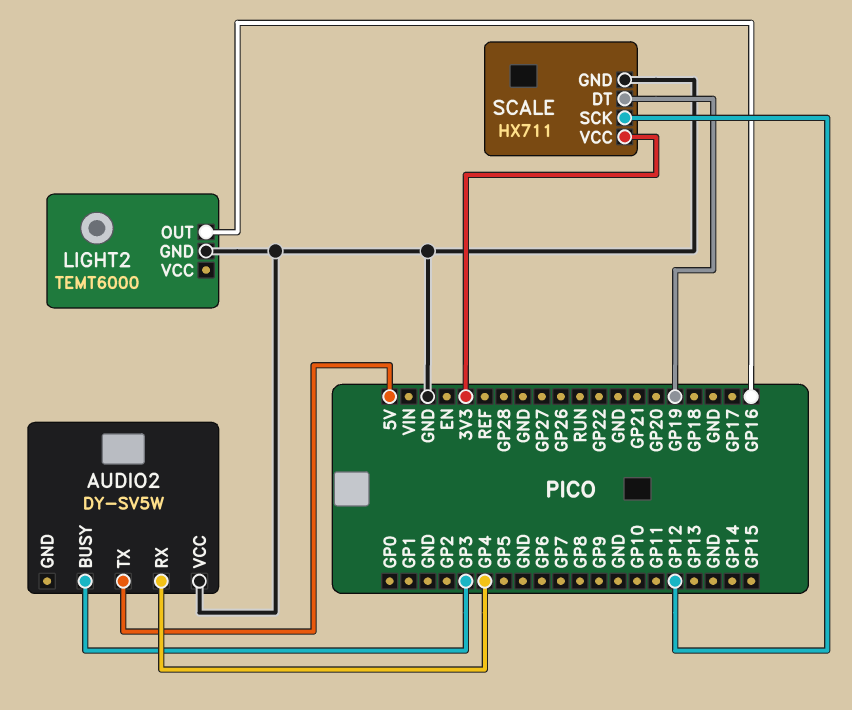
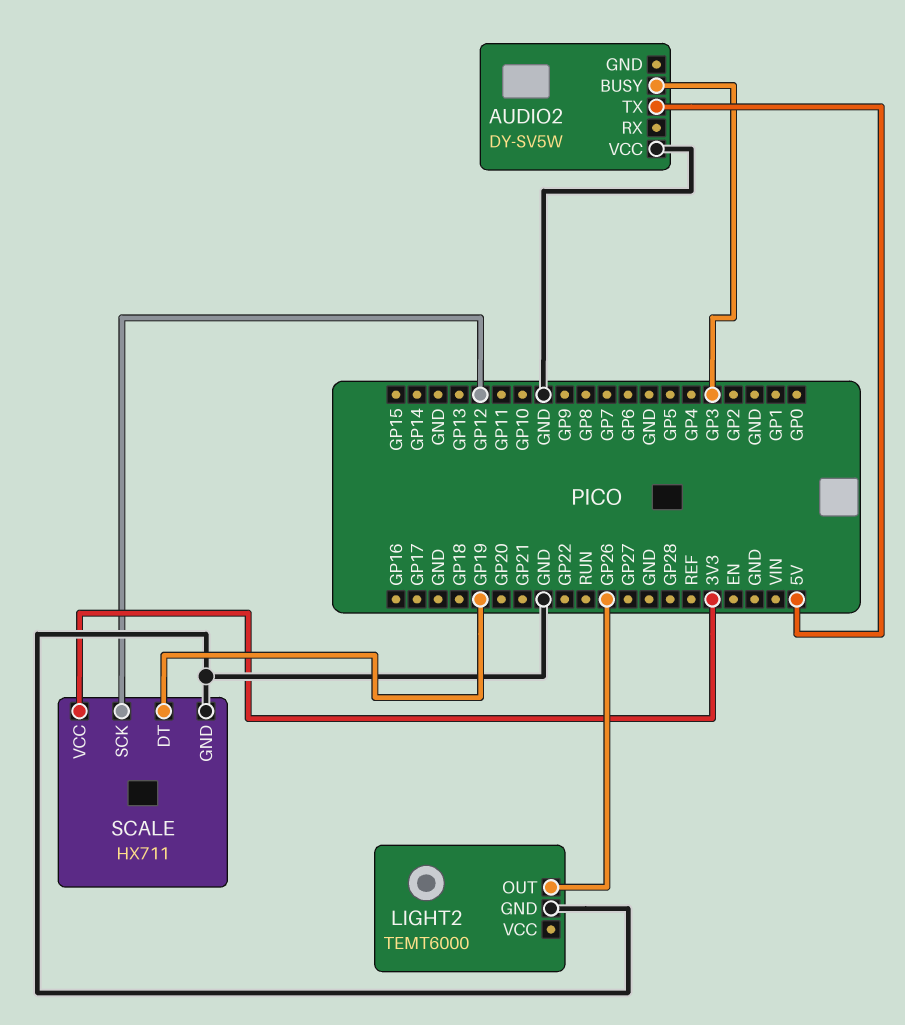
AUDIO2 pin RX: GP4 -> none
LIGHT2 pin OUT: GP16 -> GP26

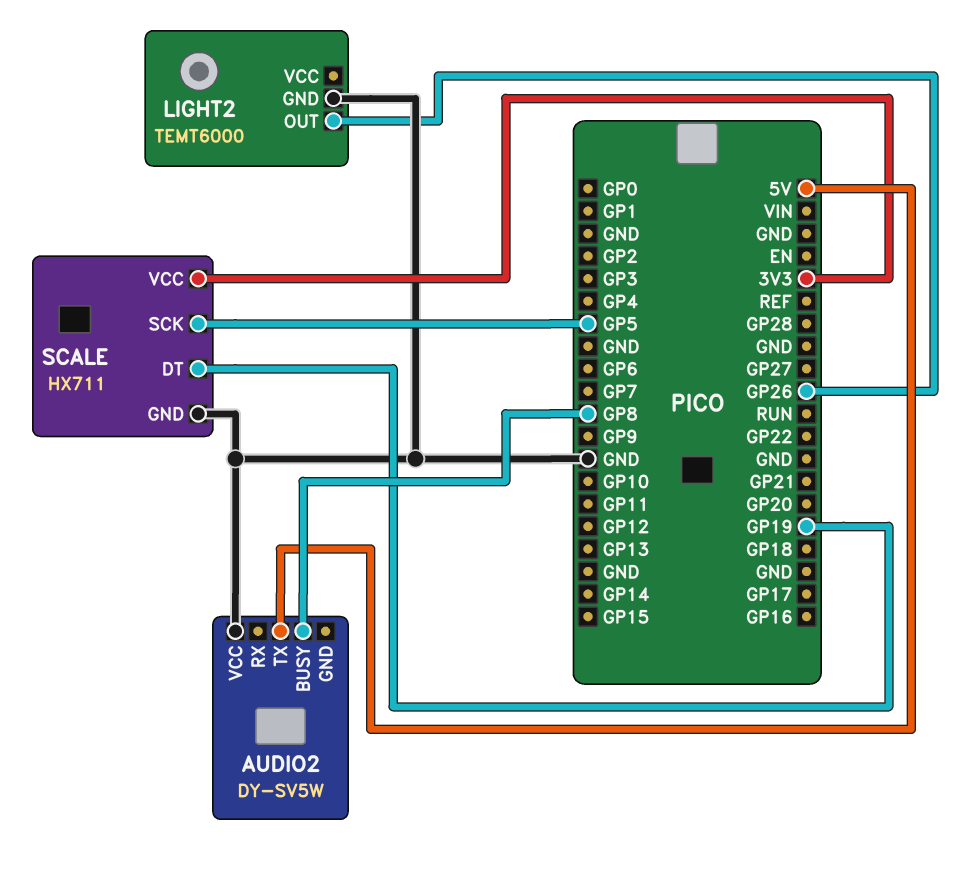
AUDIO2 pin BUSY: GP3 -> GP8
SCALE pin SCK: GP12 -> GP5

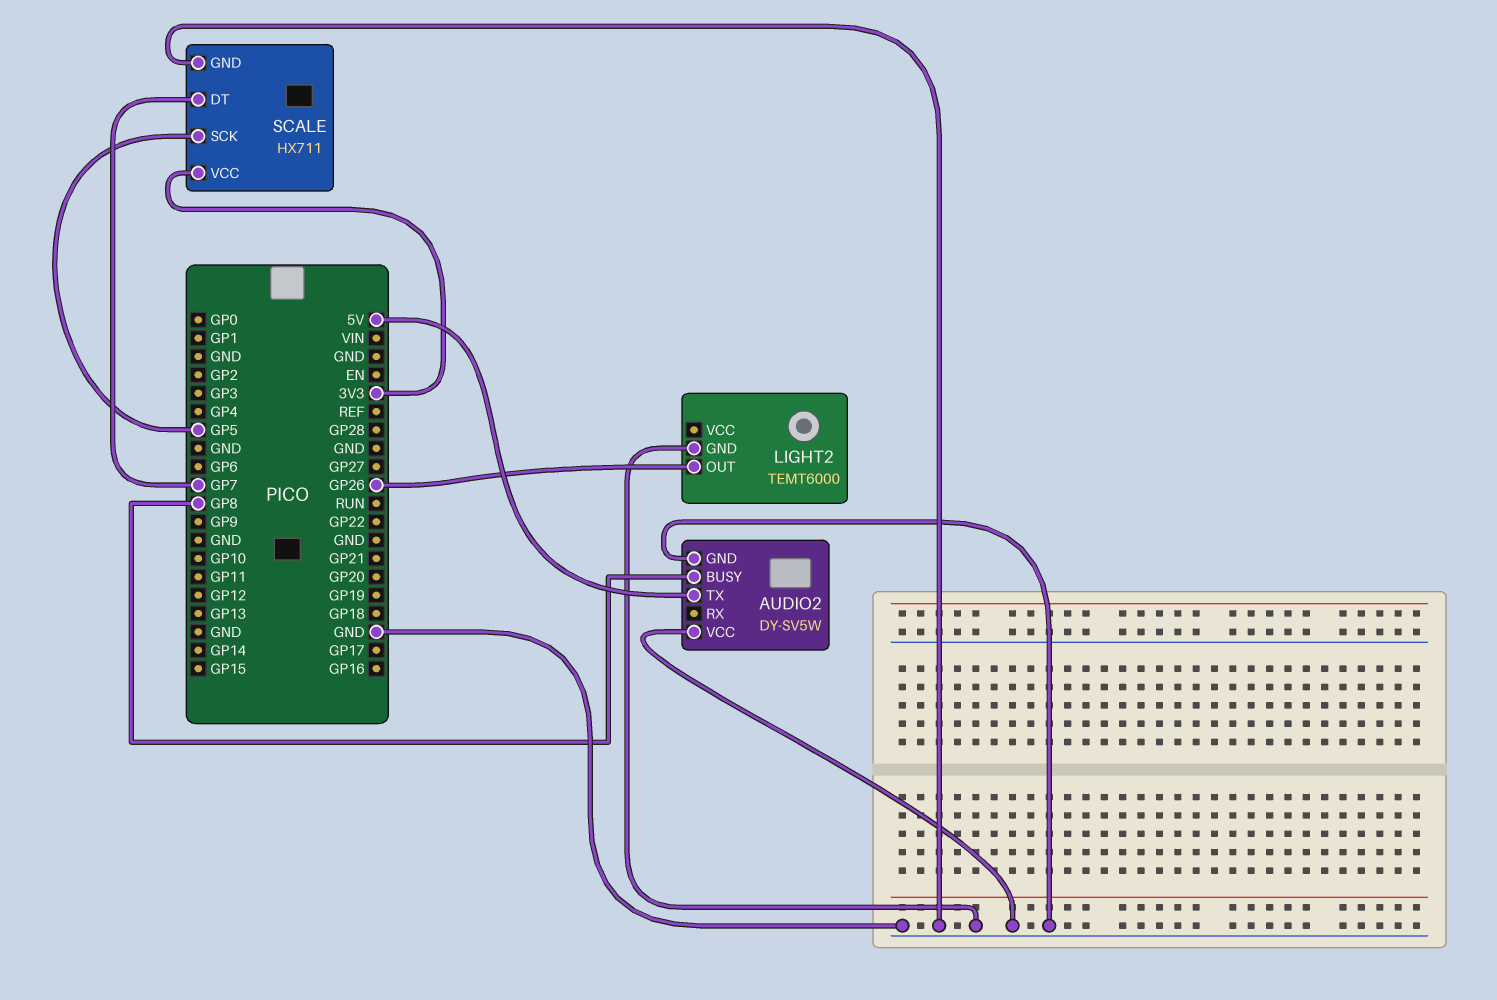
AUDIO2 pin GND: none -> GND
SCALE pin DT: GP19 -> GP7

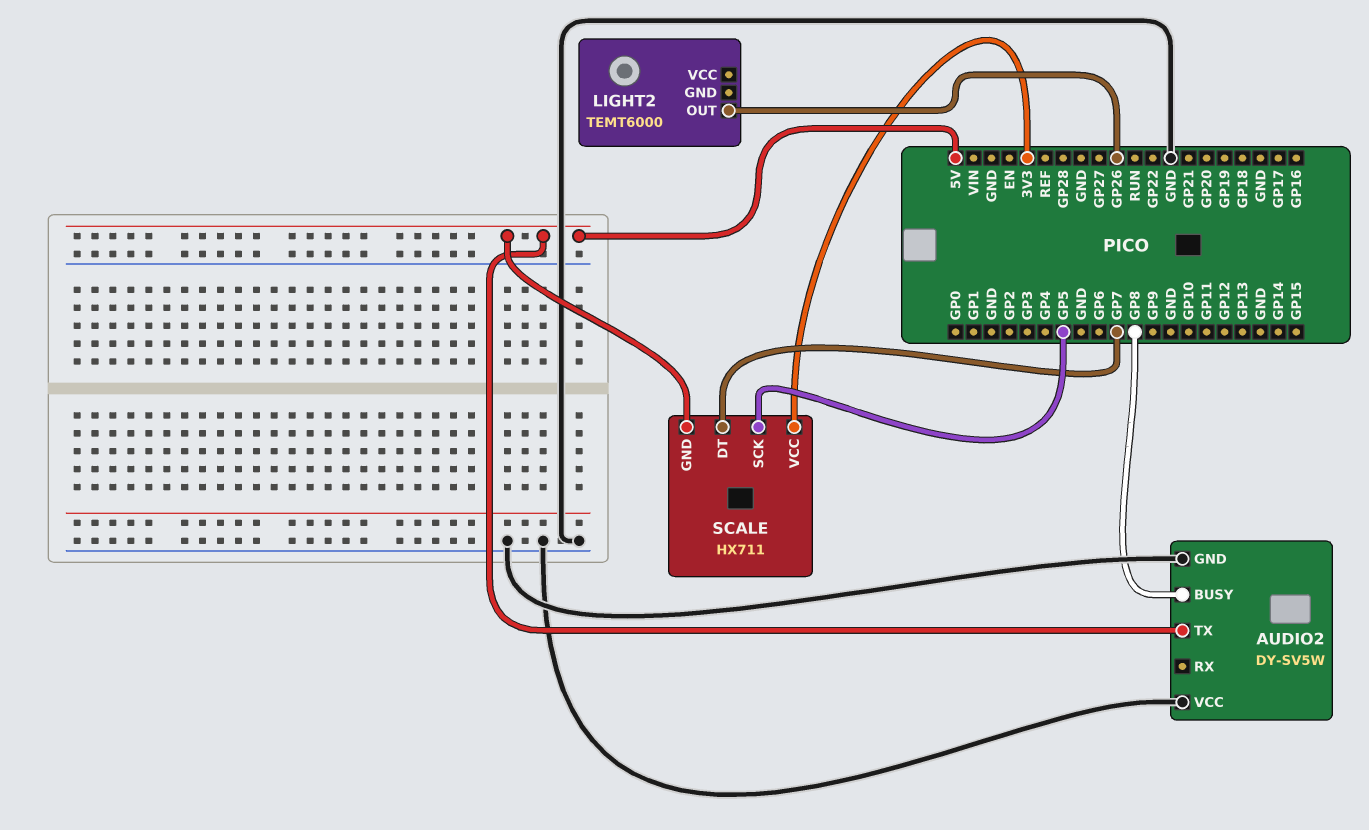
LIGHT2 pin GND: GND -> none
SCALE pin GND: GND -> 5V

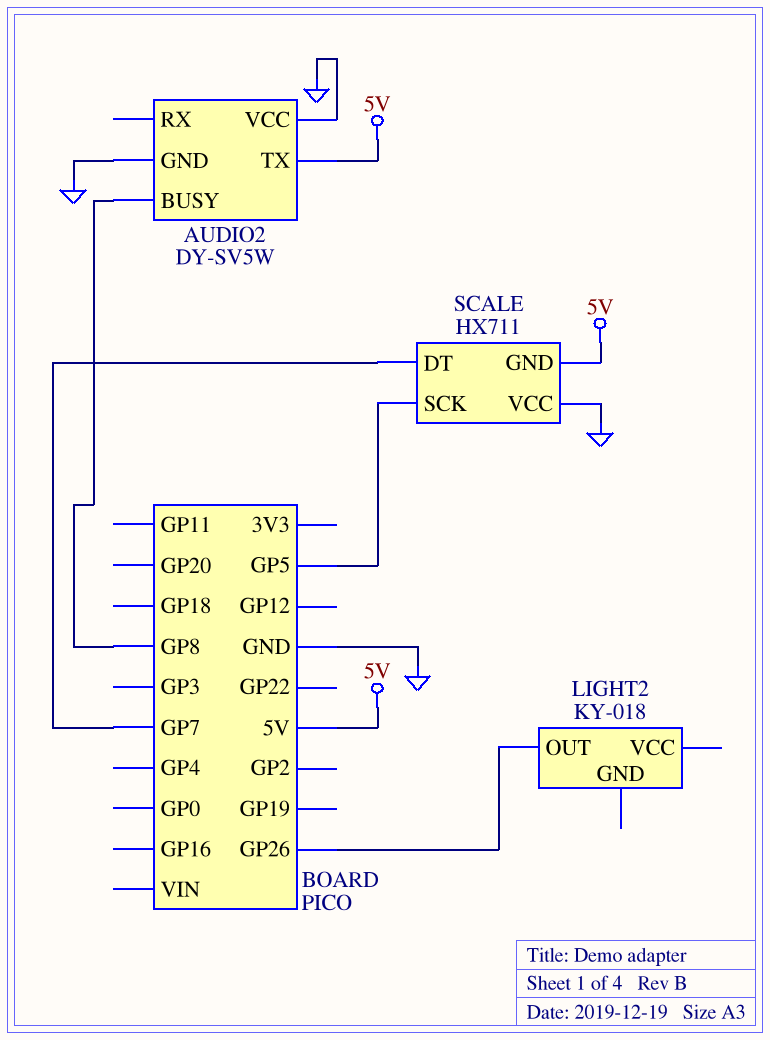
LIGHT2: TEMT6000 -> KY-018
SCALE pin VCC: 3V3 -> GND

